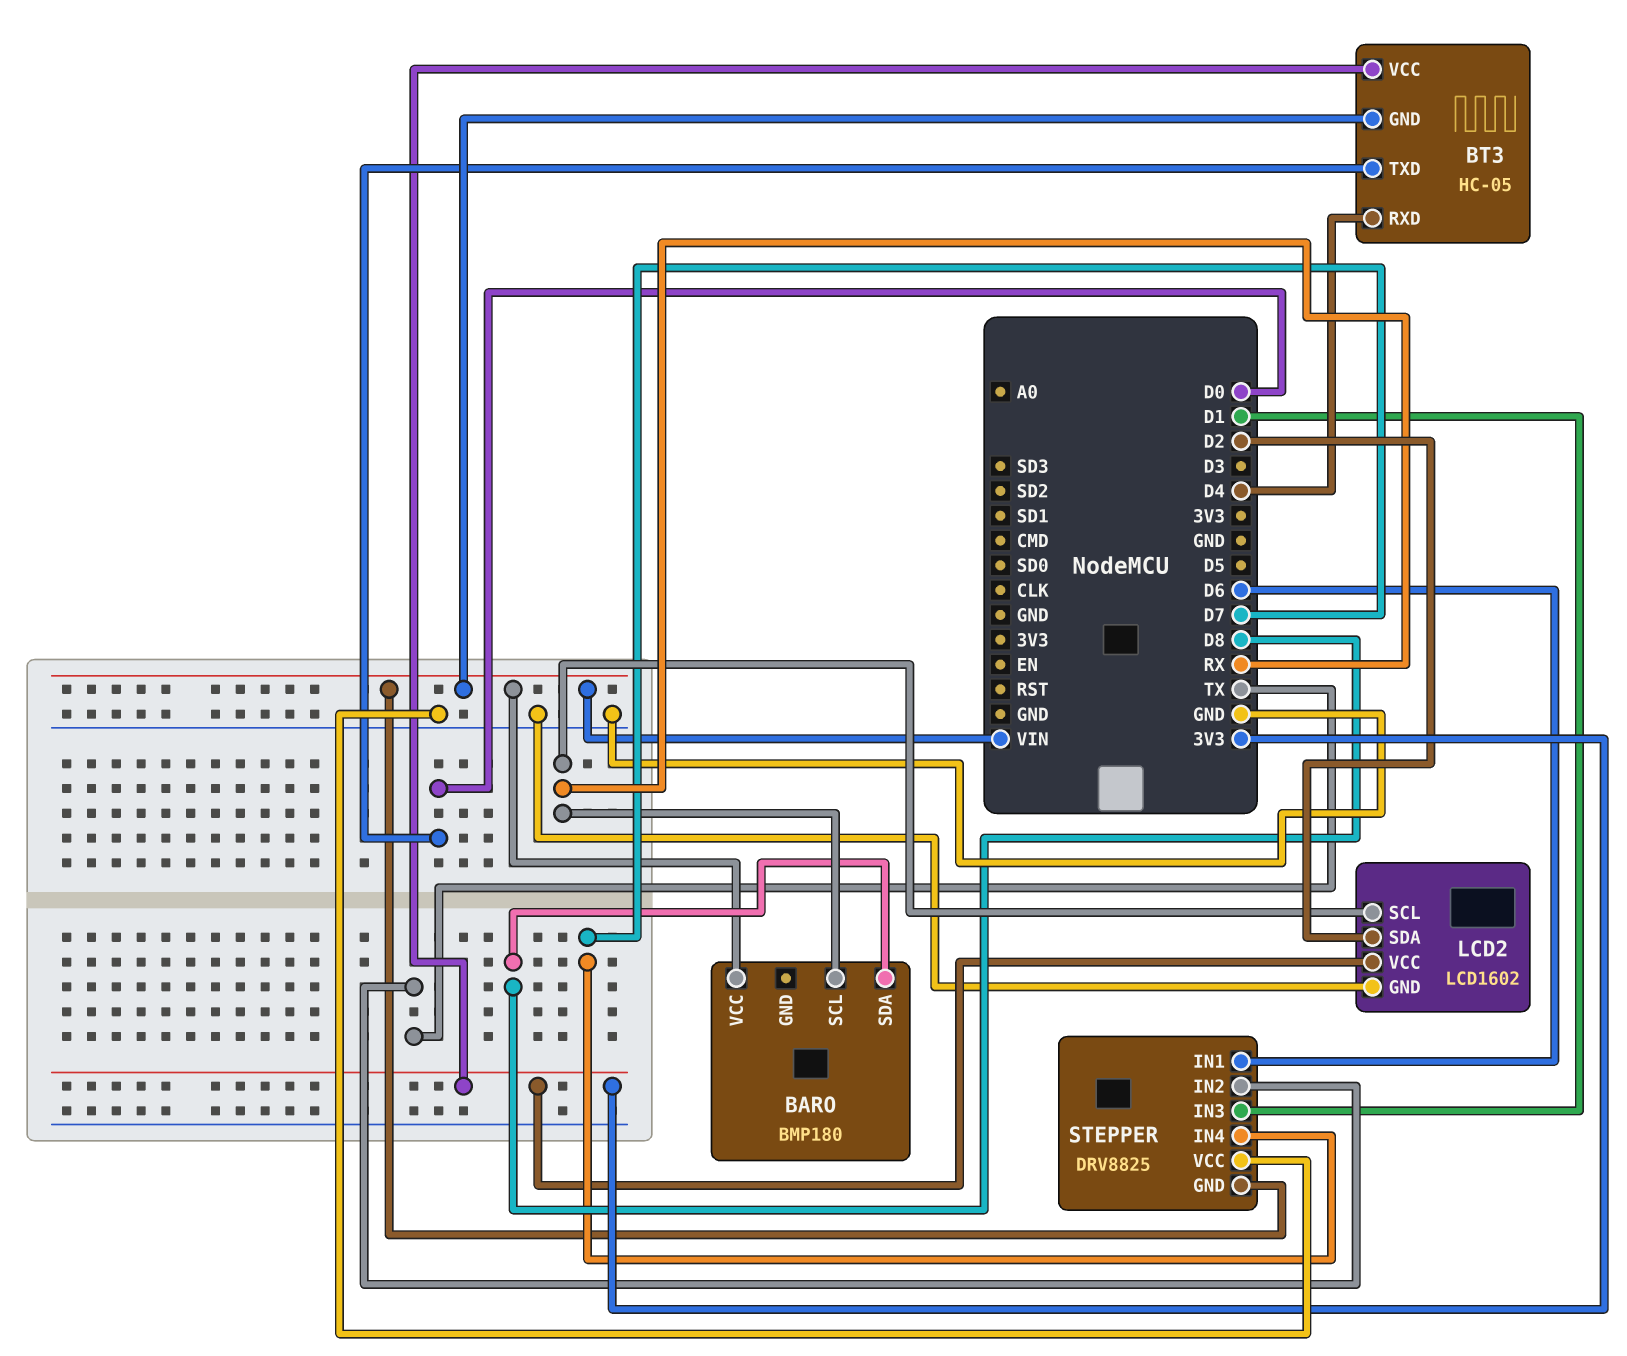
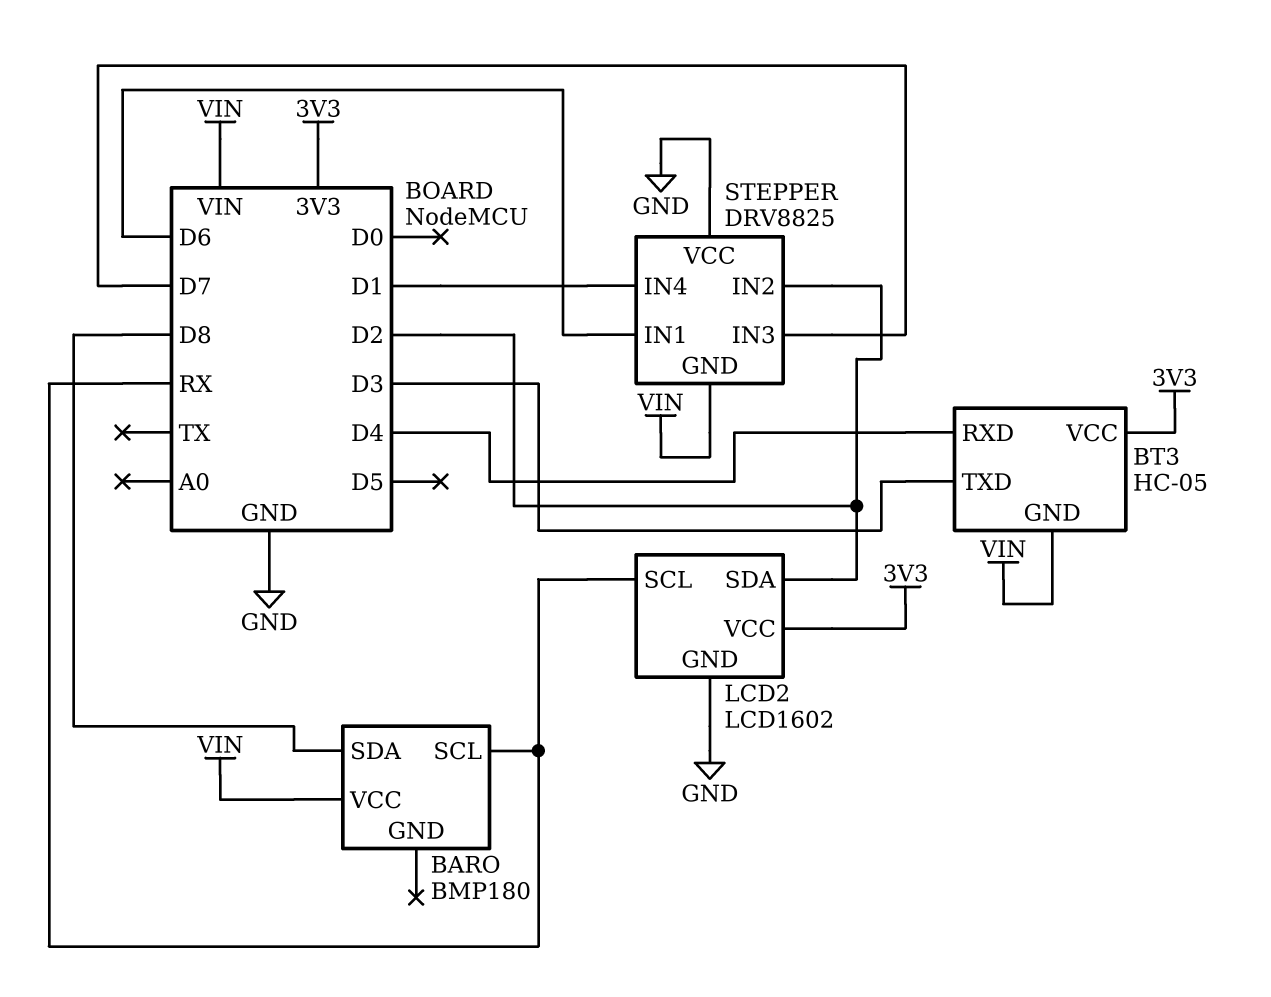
BT3 pin TXD: D0 -> D3
STEPPER pin IN2: TX -> D2
STEPPER pin IN3: D1 -> D7
STEPPER pin IN4: D7 -> D1

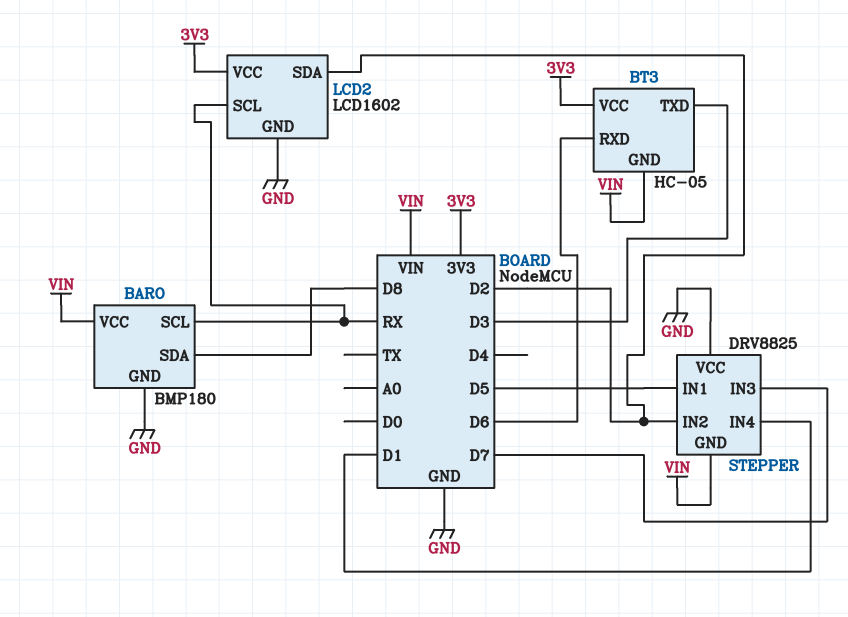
BARO pin GND: none -> GND
BT3 pin RXD: D4 -> D6
STEPPER pin IN1: D6 -> D5

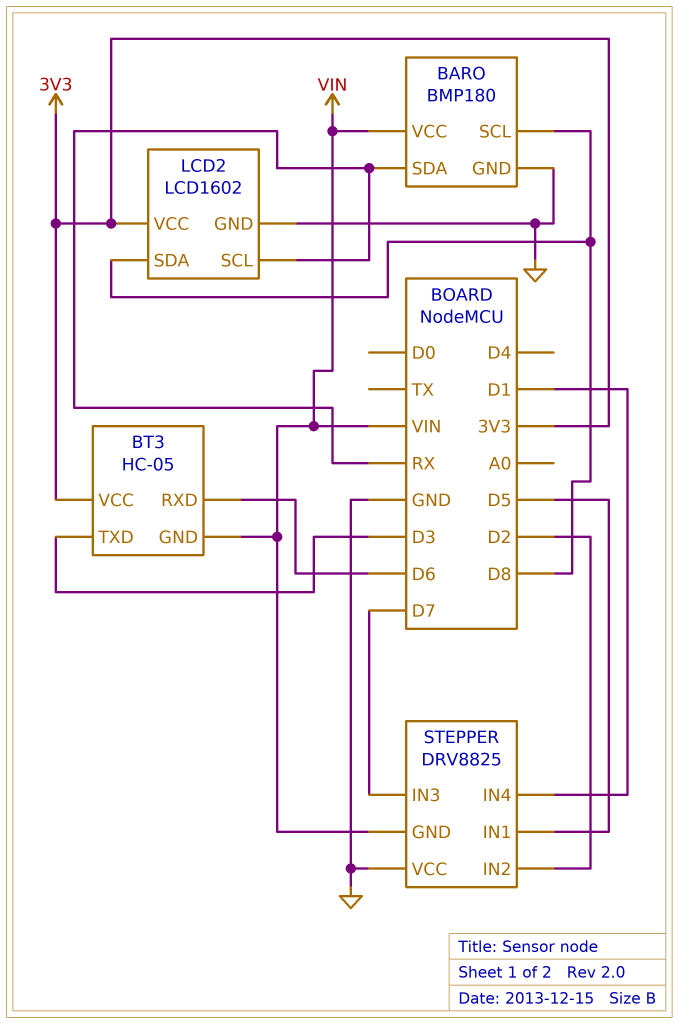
BARO pin SCL: RX -> D8
BARO pin SDA: D8 -> RX
LCD2 pin SDA: D2 -> D8

